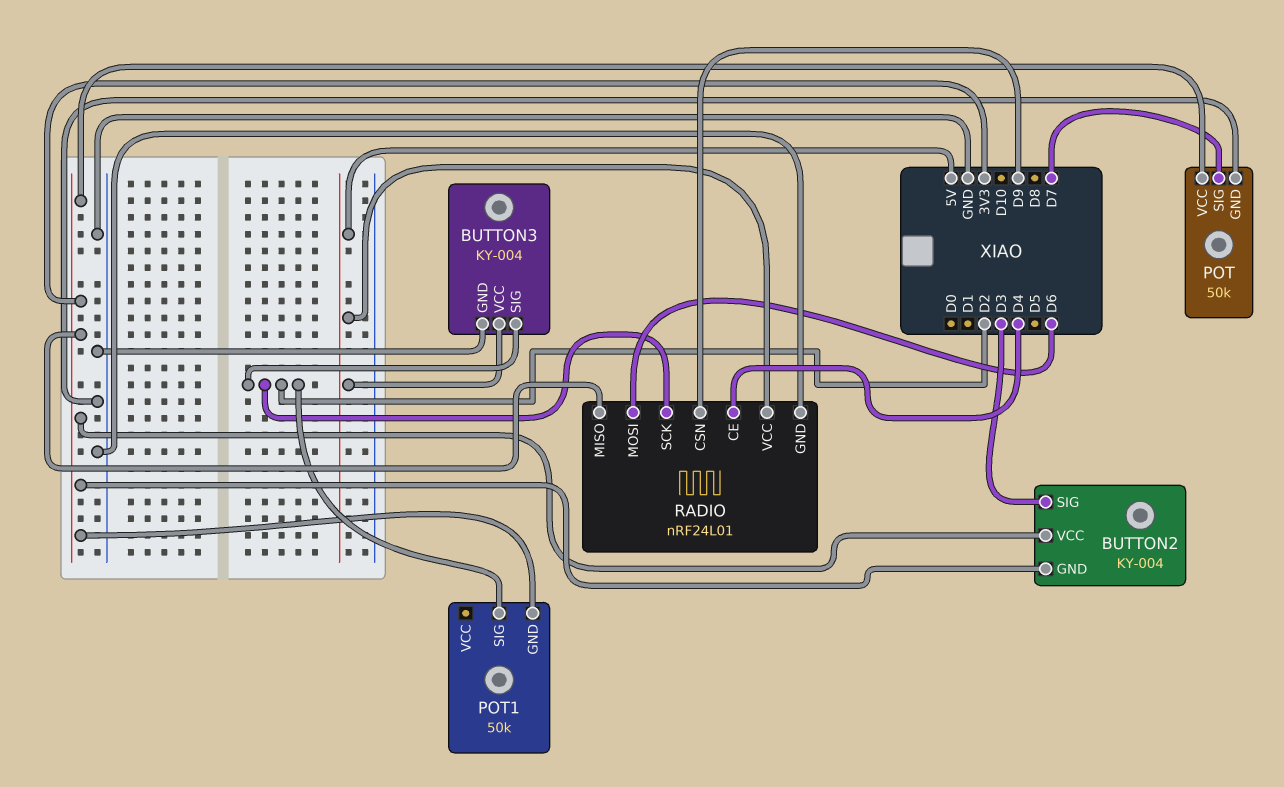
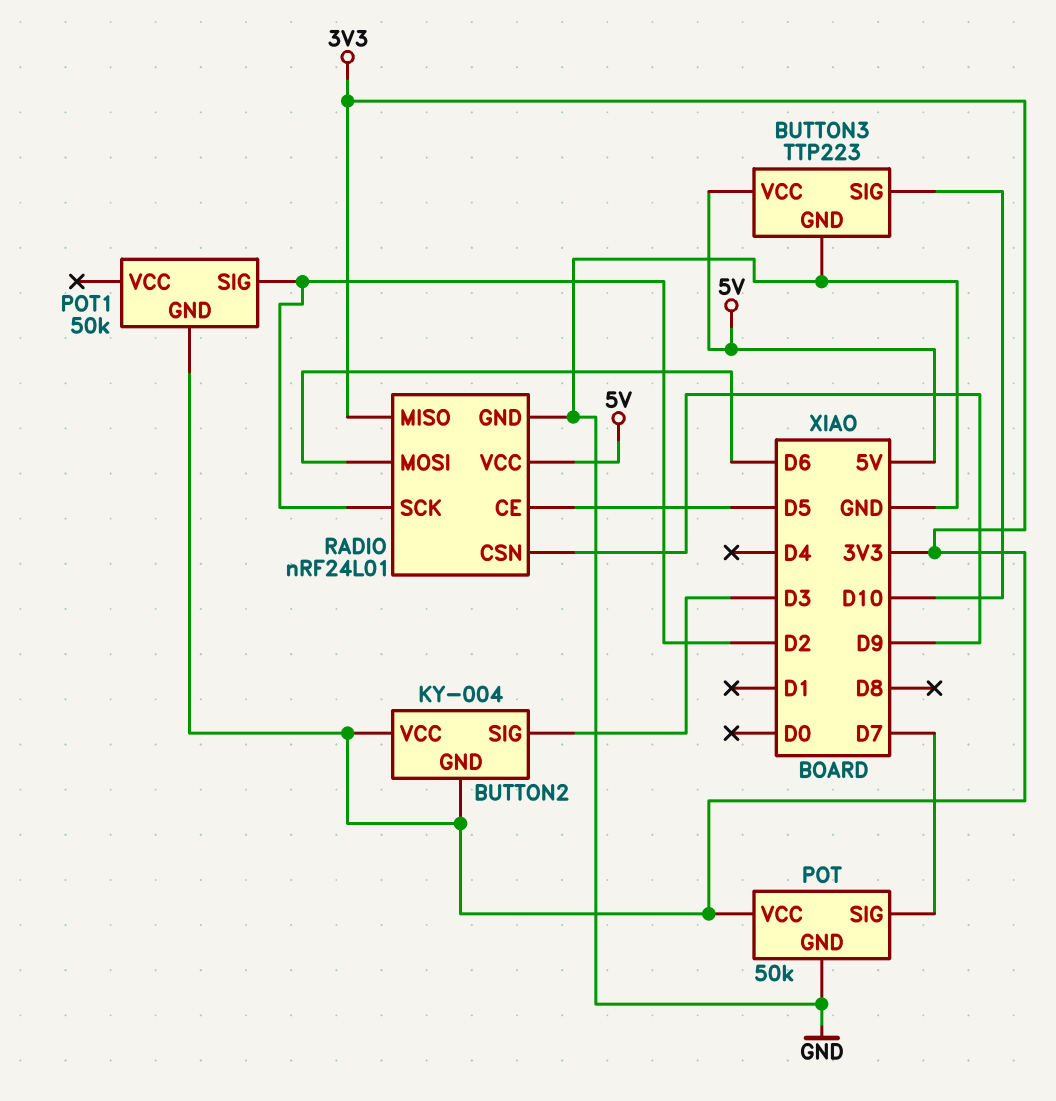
BUTTON3: KY-004 -> TTP223
BUTTON3 pin SIG: D2 -> D10
RADIO pin CE: D4 -> D5

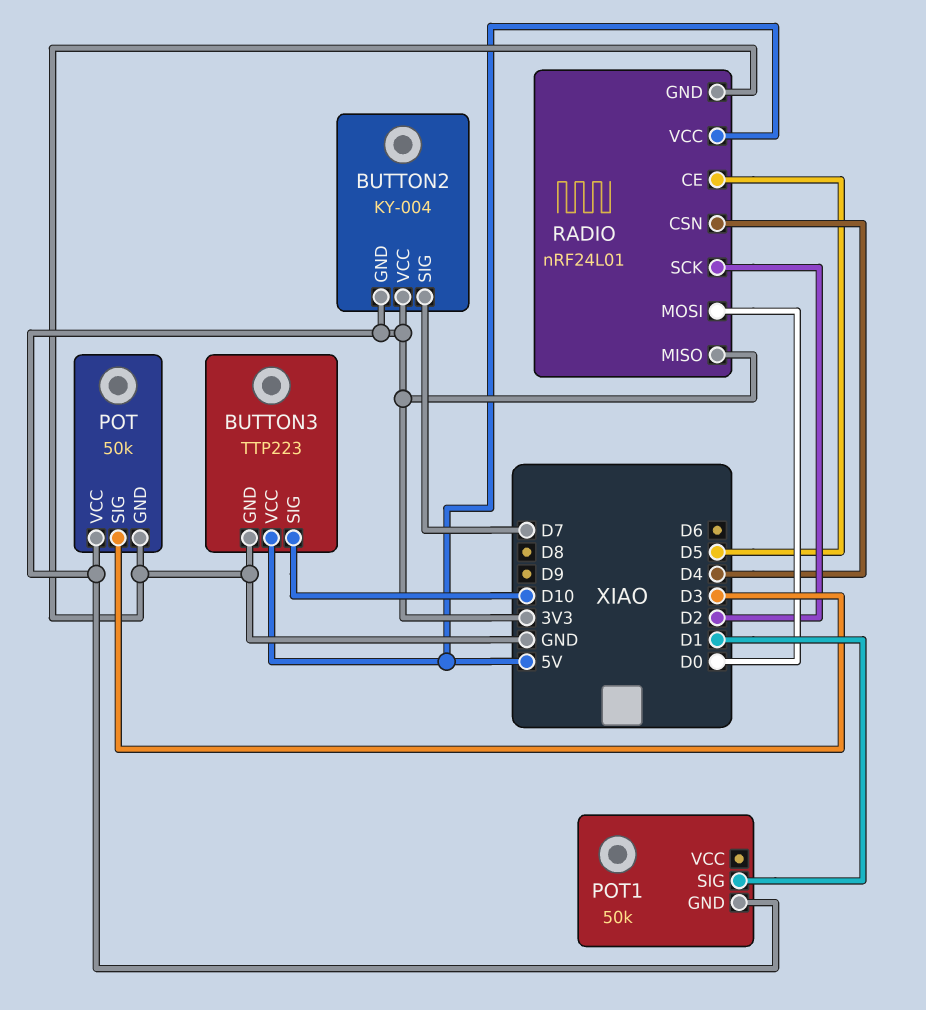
BUTTON2 pin SIG: D3 -> D7
POT pin SIG: D7 -> D3
POT1 pin SIG: D2 -> D1
RADIO pin CSN: D9 -> D4
RADIO pin MOSI: D6 -> D0

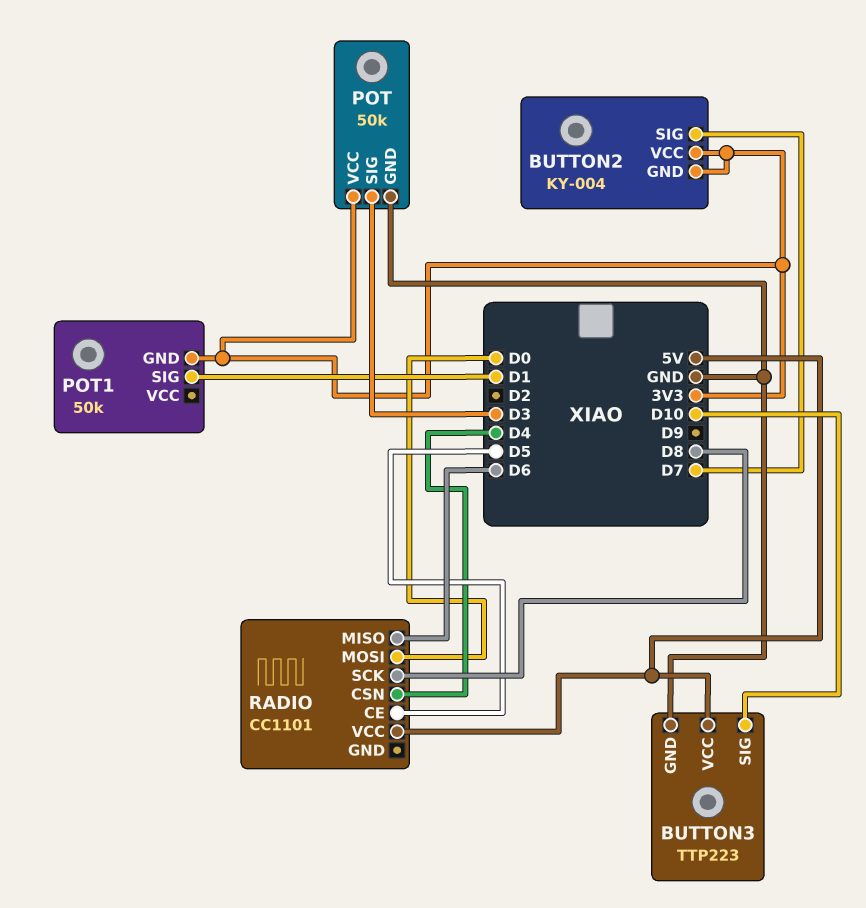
RADIO: nRF24L01 -> CC1101
RADIO pin GND: GND -> none
RADIO pin MISO: 3V3 -> D6
RADIO pin SCK: D2 -> D8

